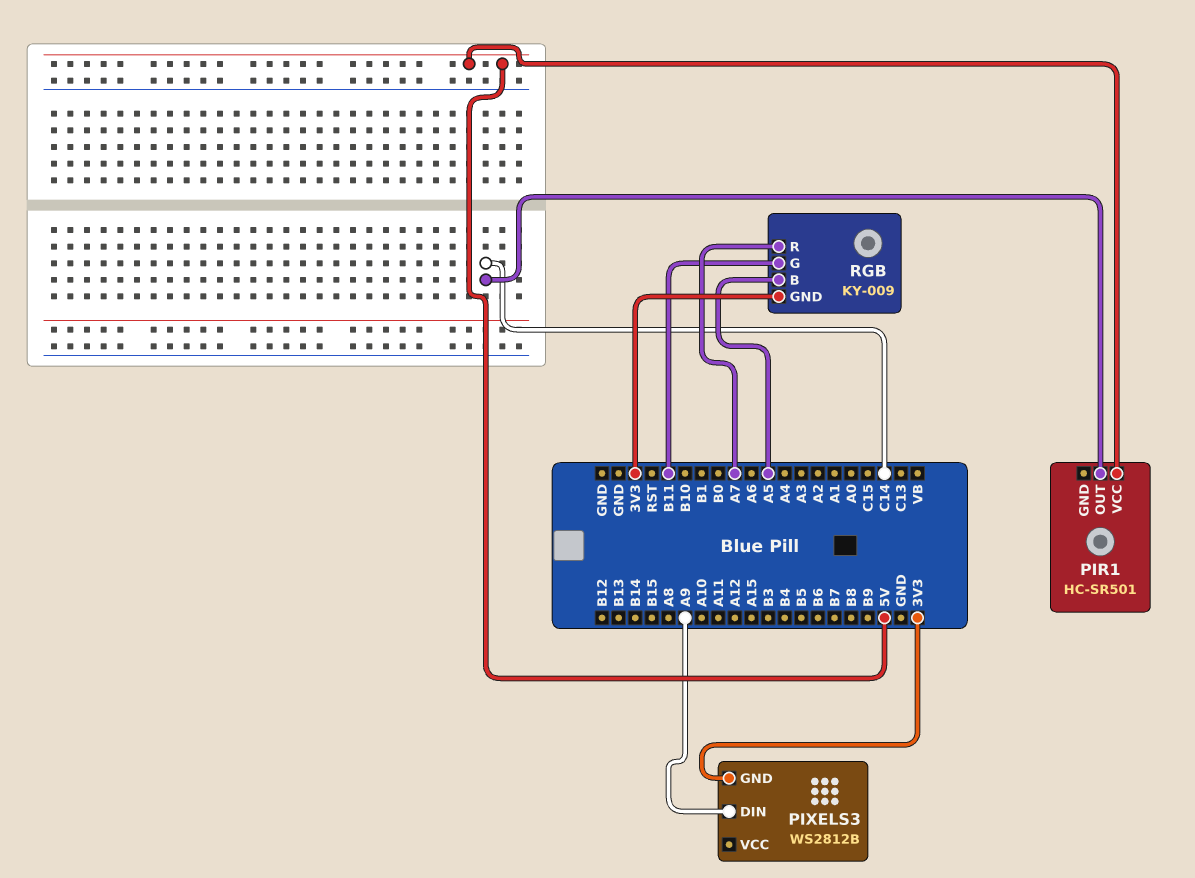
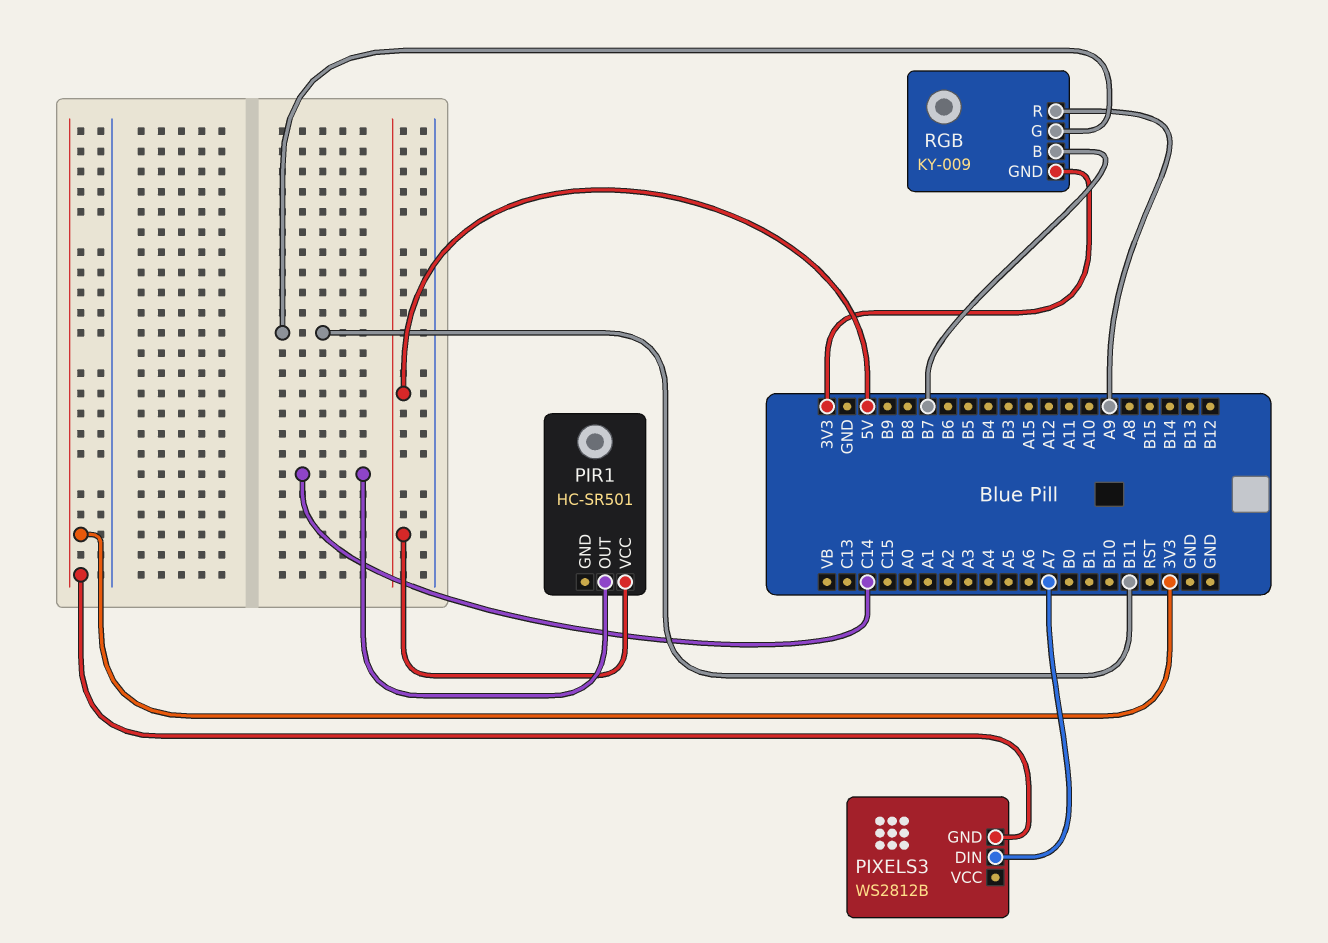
PIXELS3 pin DIN: A9 -> A7
RGB pin B: A5 -> B7
RGB pin R: A7 -> A9

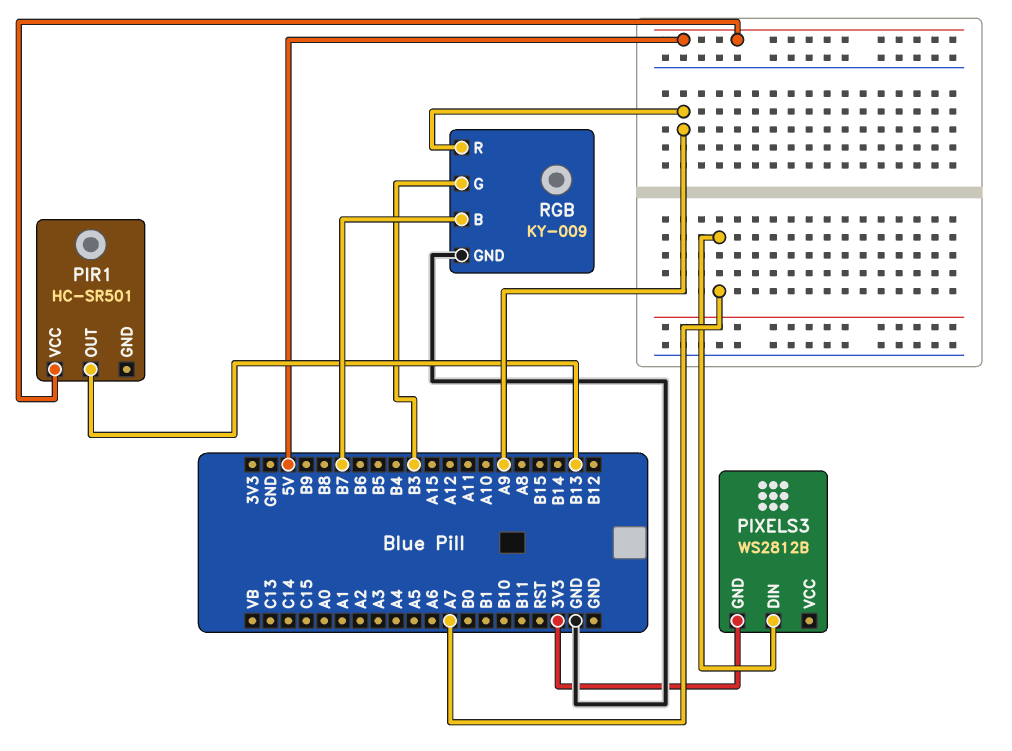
PIR1 pin OUT: C14 -> B13
RGB pin G: B11 -> B3
RGB pin GND: 3V3 -> GND

